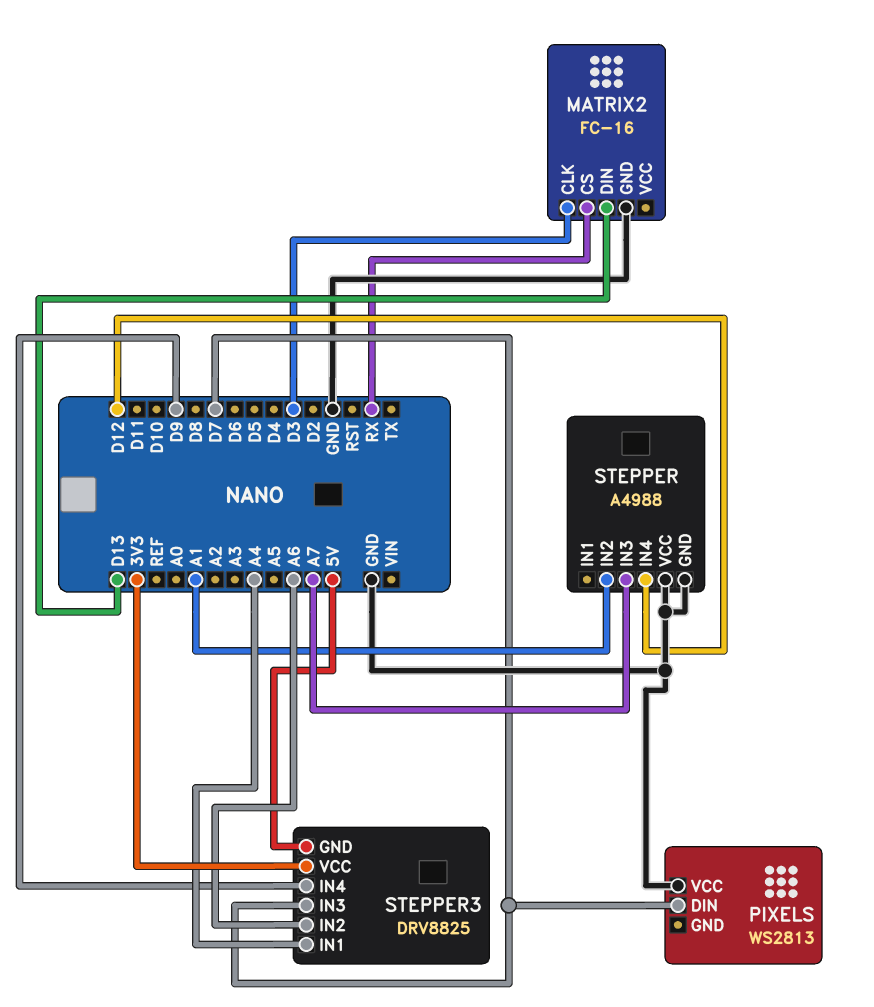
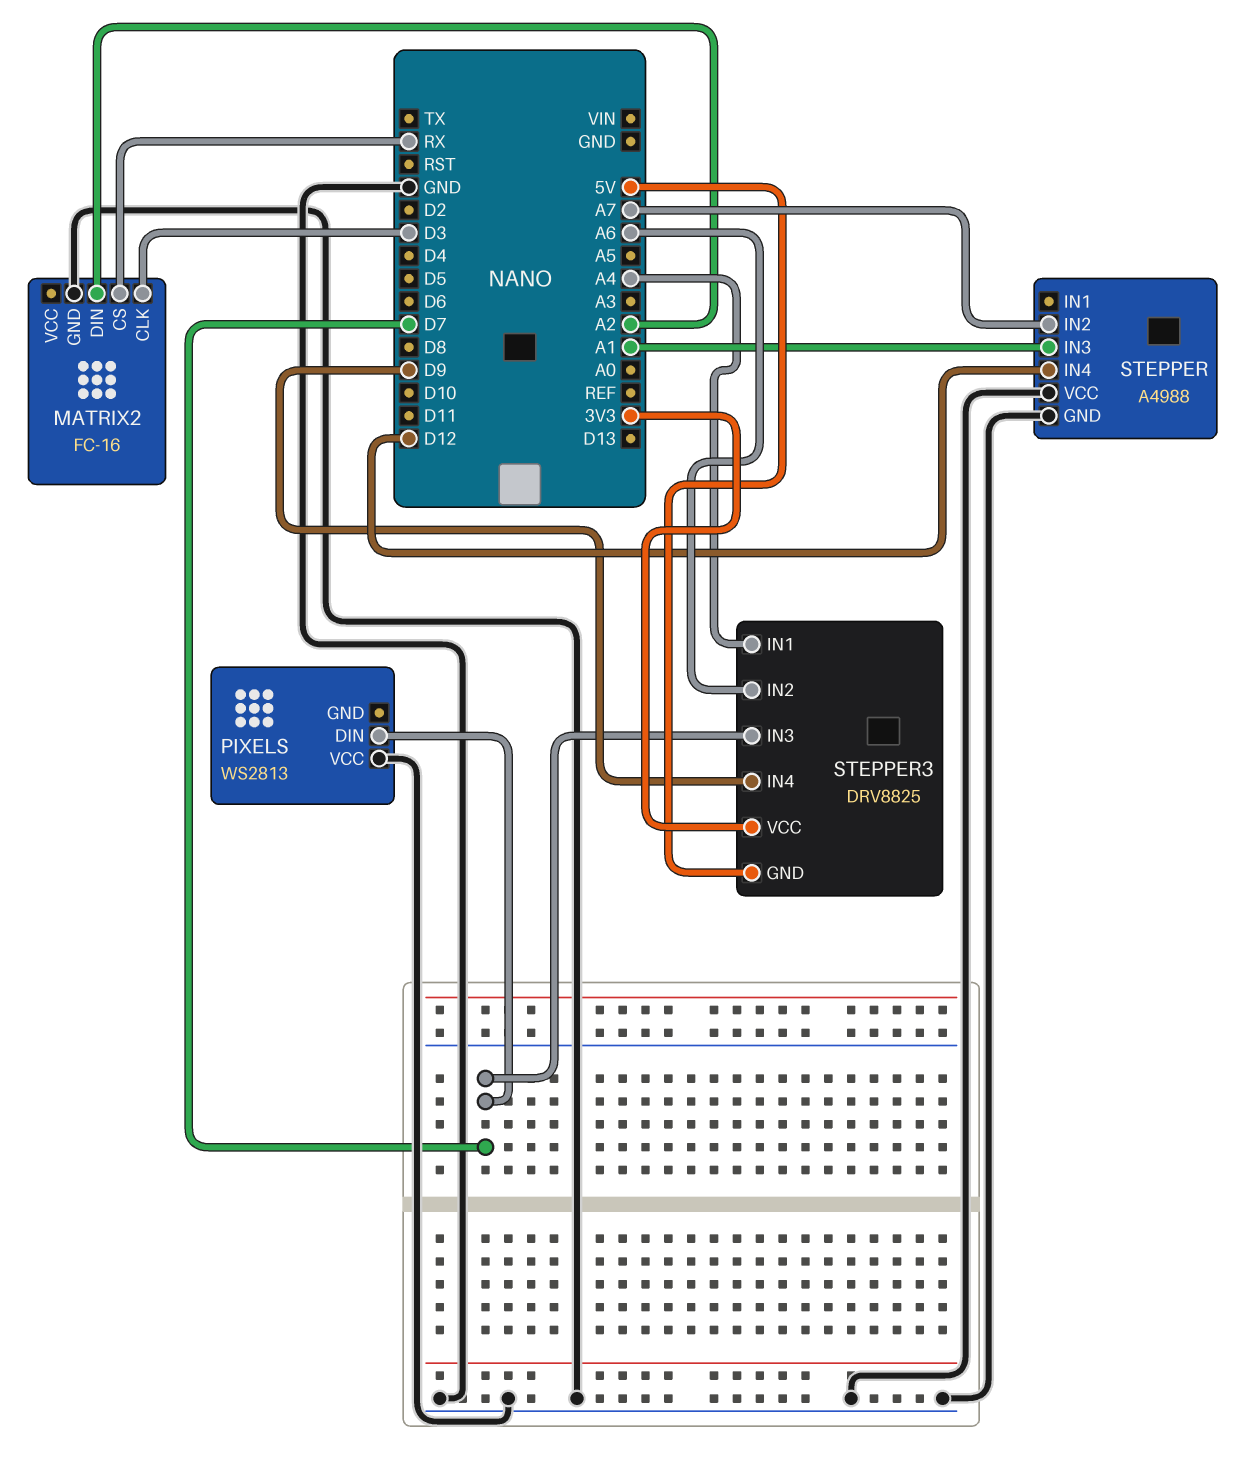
MATRIX2 pin DIN: D13 -> A2
STEPPER pin IN2: A1 -> A7
STEPPER pin IN3: A7 -> A1

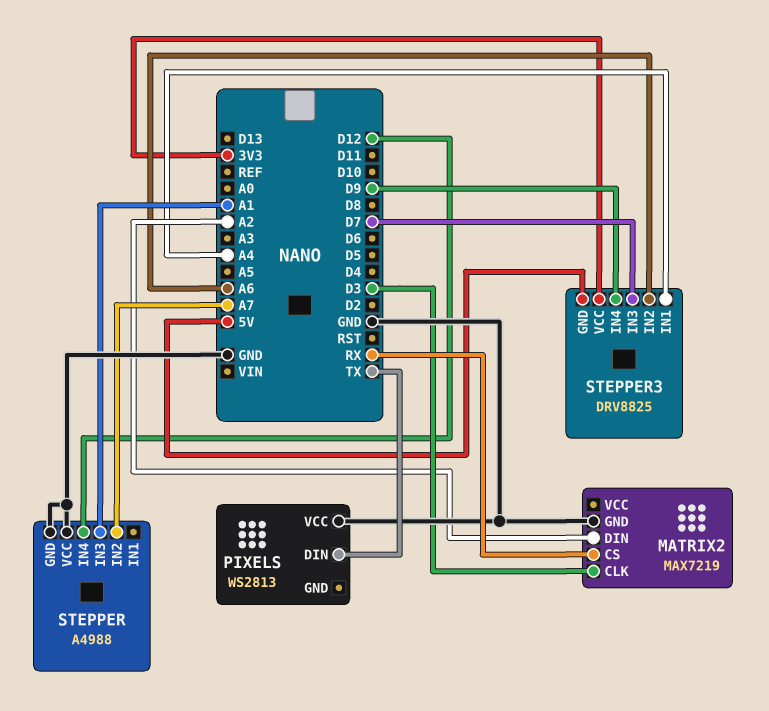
MATRIX2: FC-16 -> MAX7219
PIXELS pin DIN: D7 -> TX

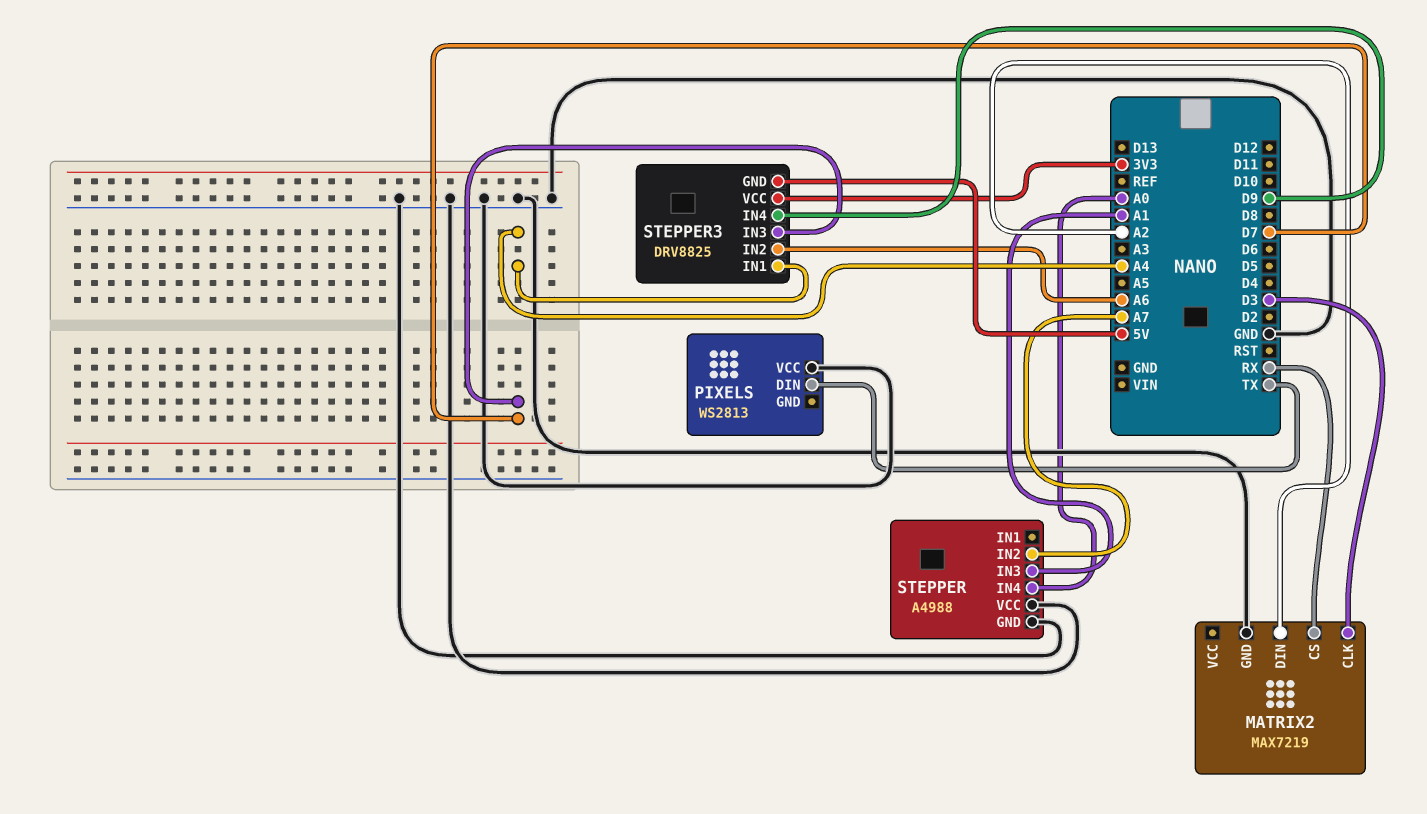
STEPPER pin IN4: D12 -> A0

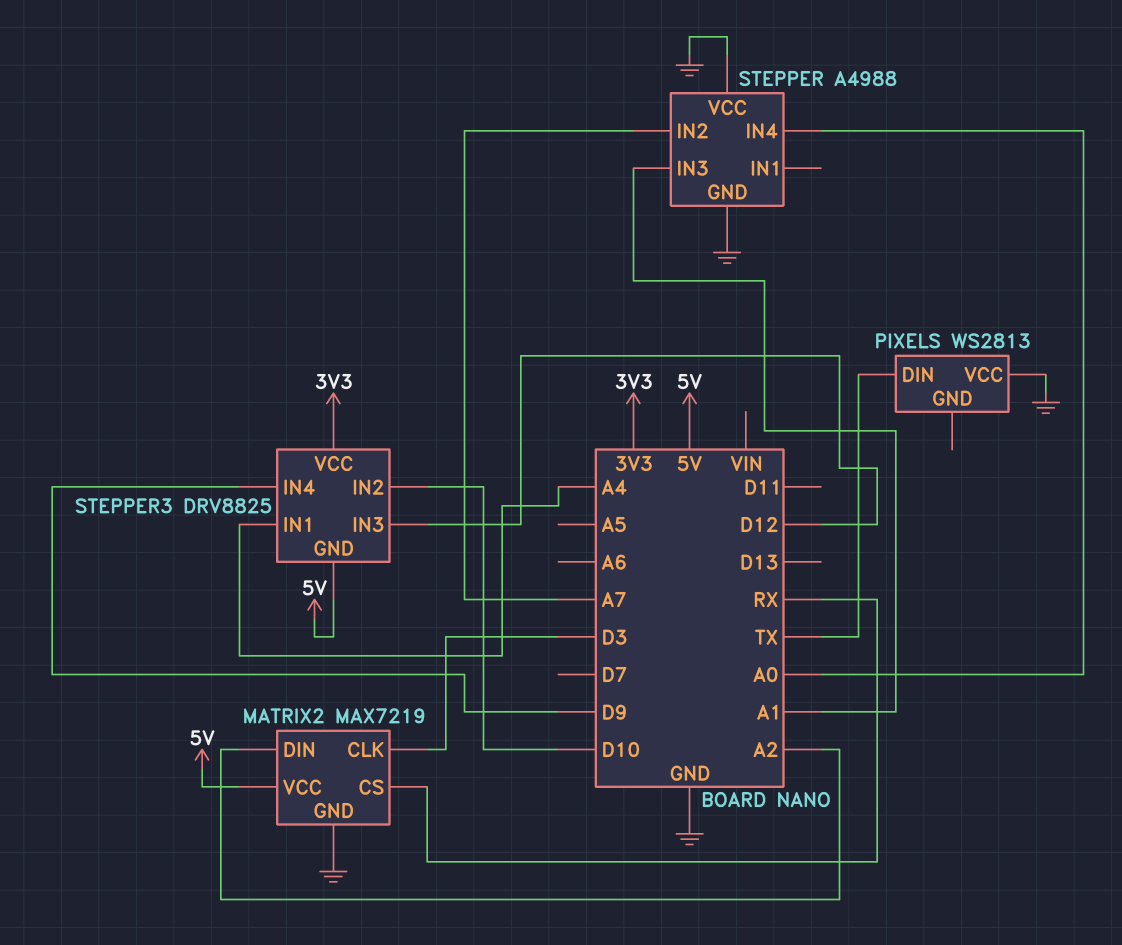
MATRIX2 pin VCC: none -> 5V
STEPPER3 pin IN2: A6 -> D10
STEPPER3 pin IN3: D7 -> D12

